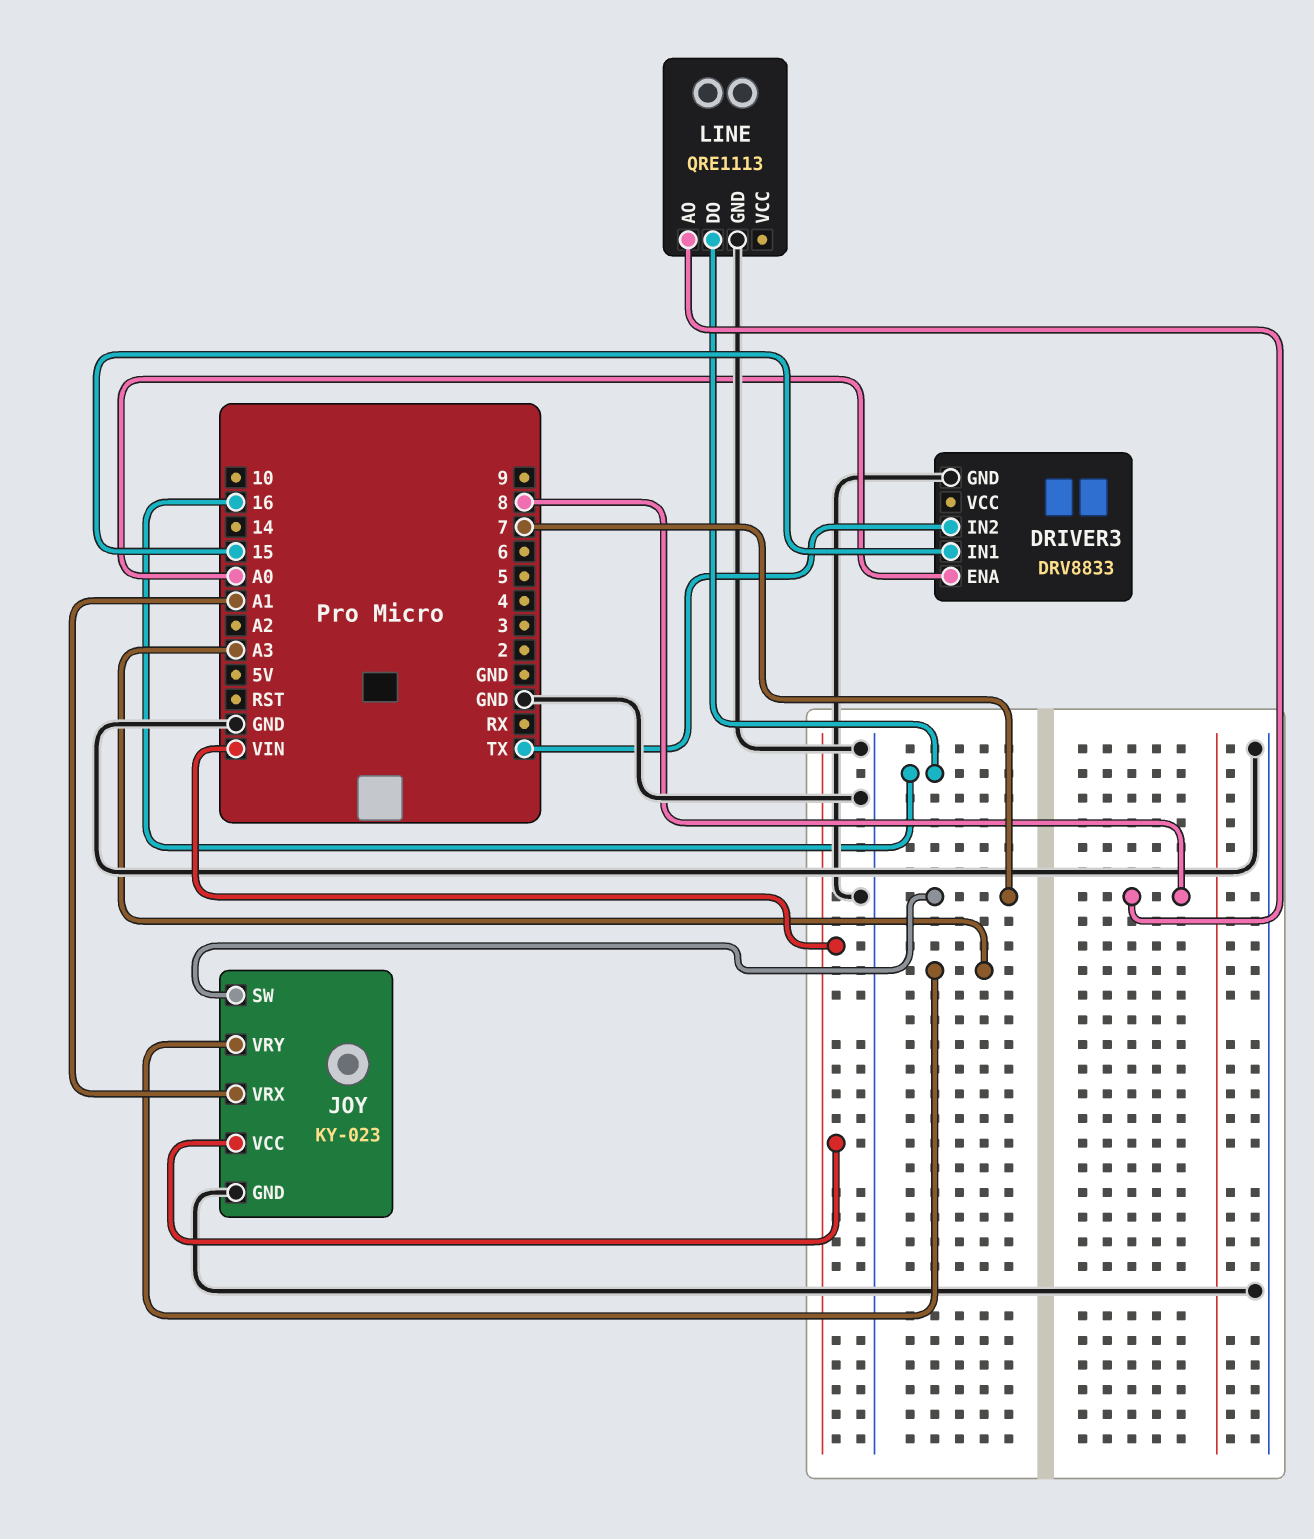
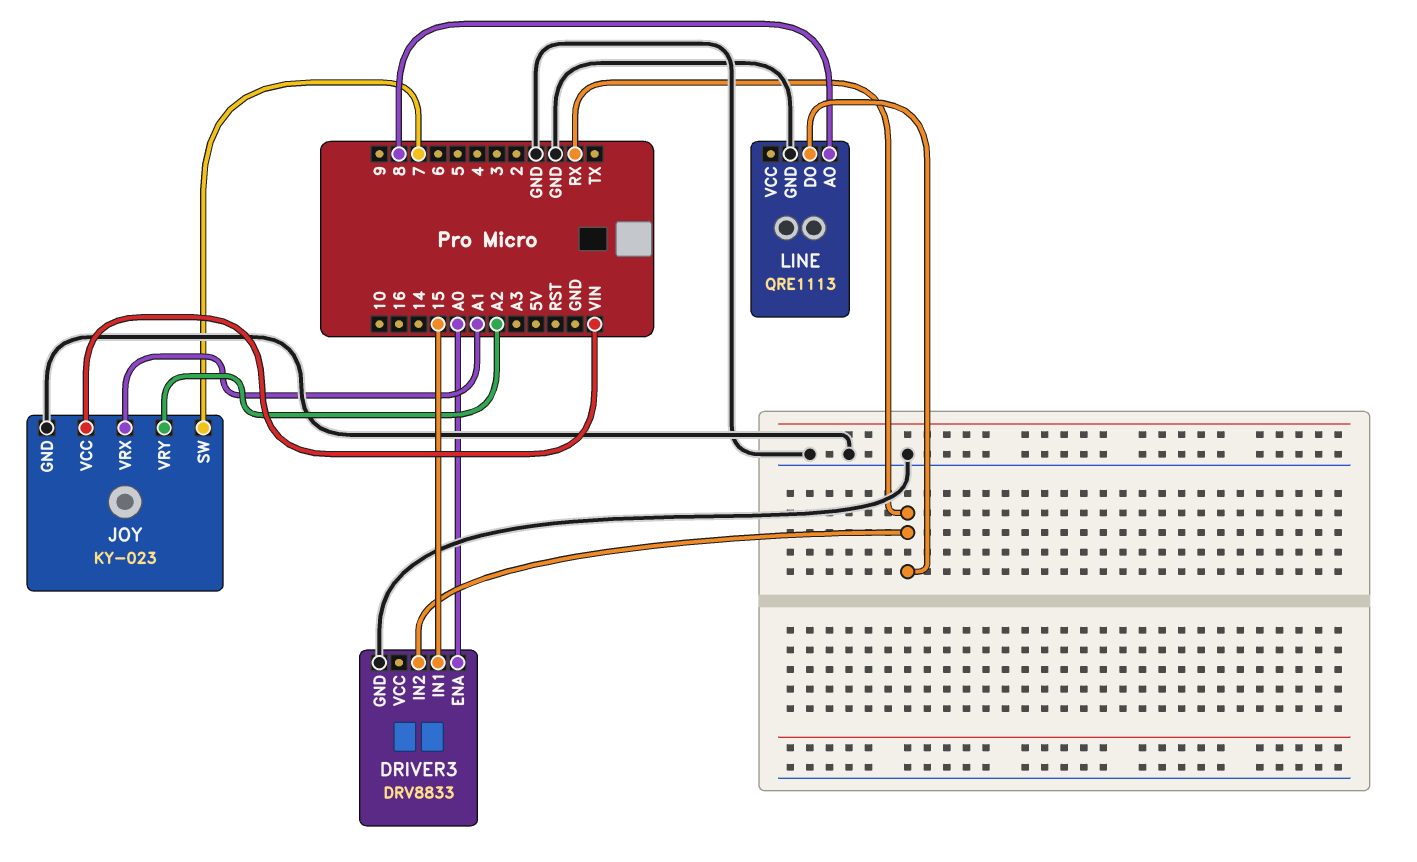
DRIVER3 pin IN2: TX -> RX
JOY pin VRY: A3 -> A2
LINE pin DO: 16 -> RX

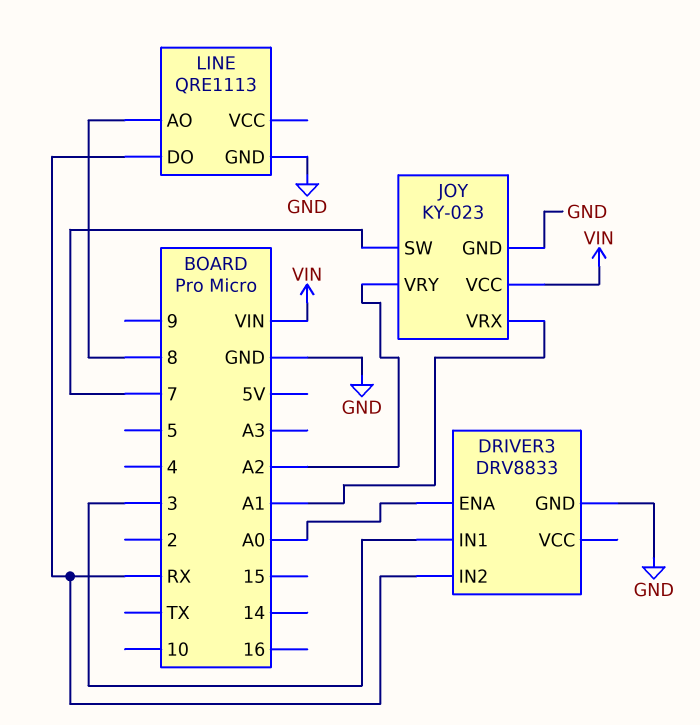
DRIVER3 pin IN1: 15 -> 3

